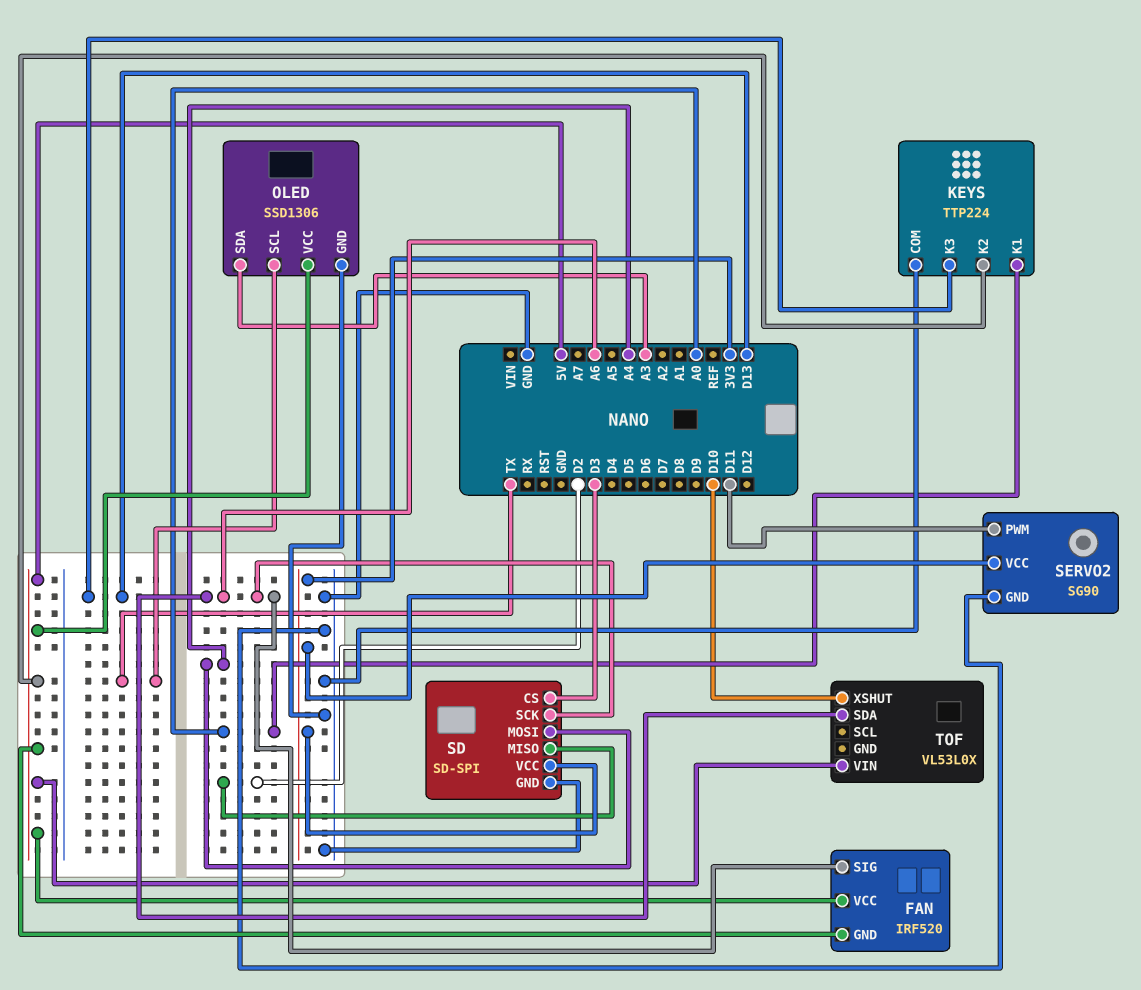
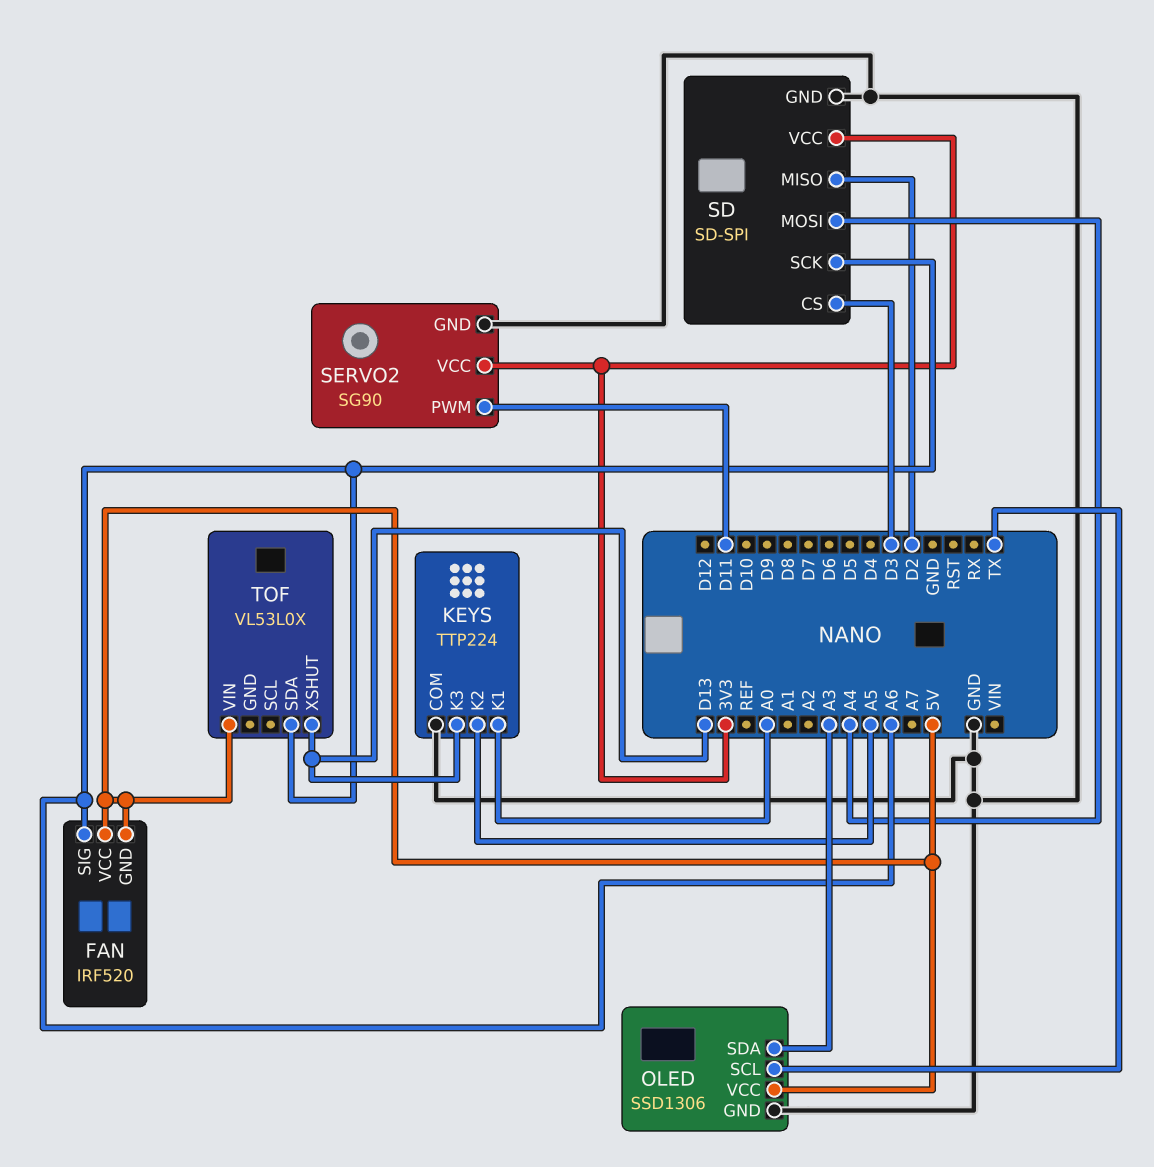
KEYS pin K2: 5V -> A5
TOF pin XSHUT: D10 -> D13

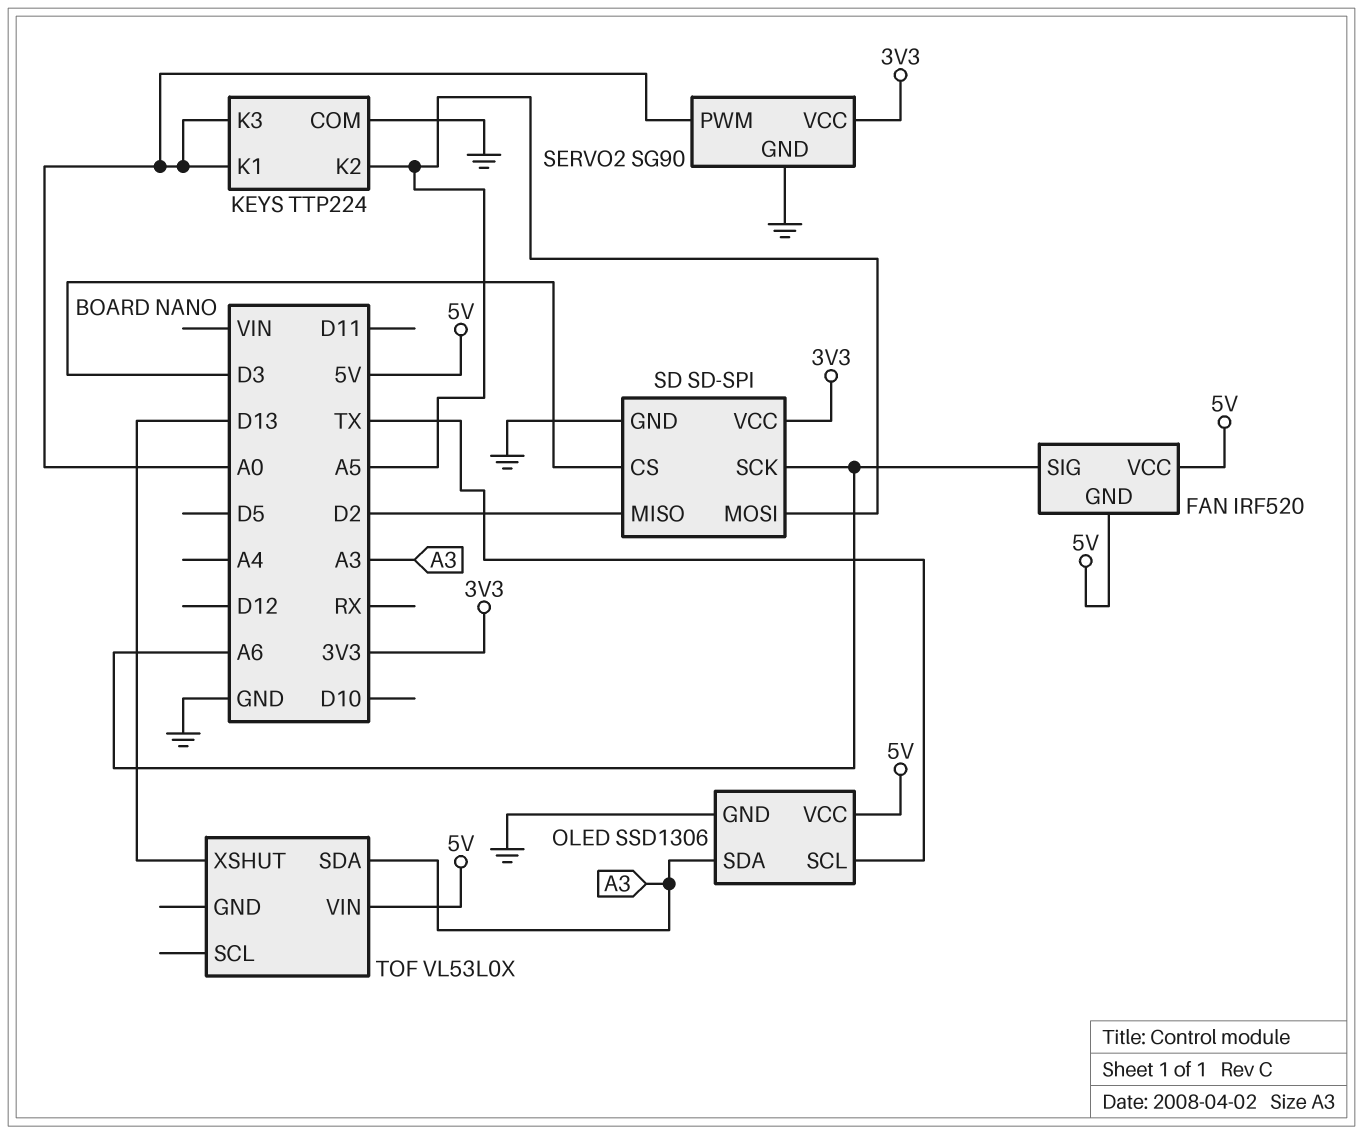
KEYS pin K3: D13 -> A0
SD pin MOSI: A4 -> A5
SERVO2 pin PWM: D11 -> A0
TOF pin SDA: A6 -> A3

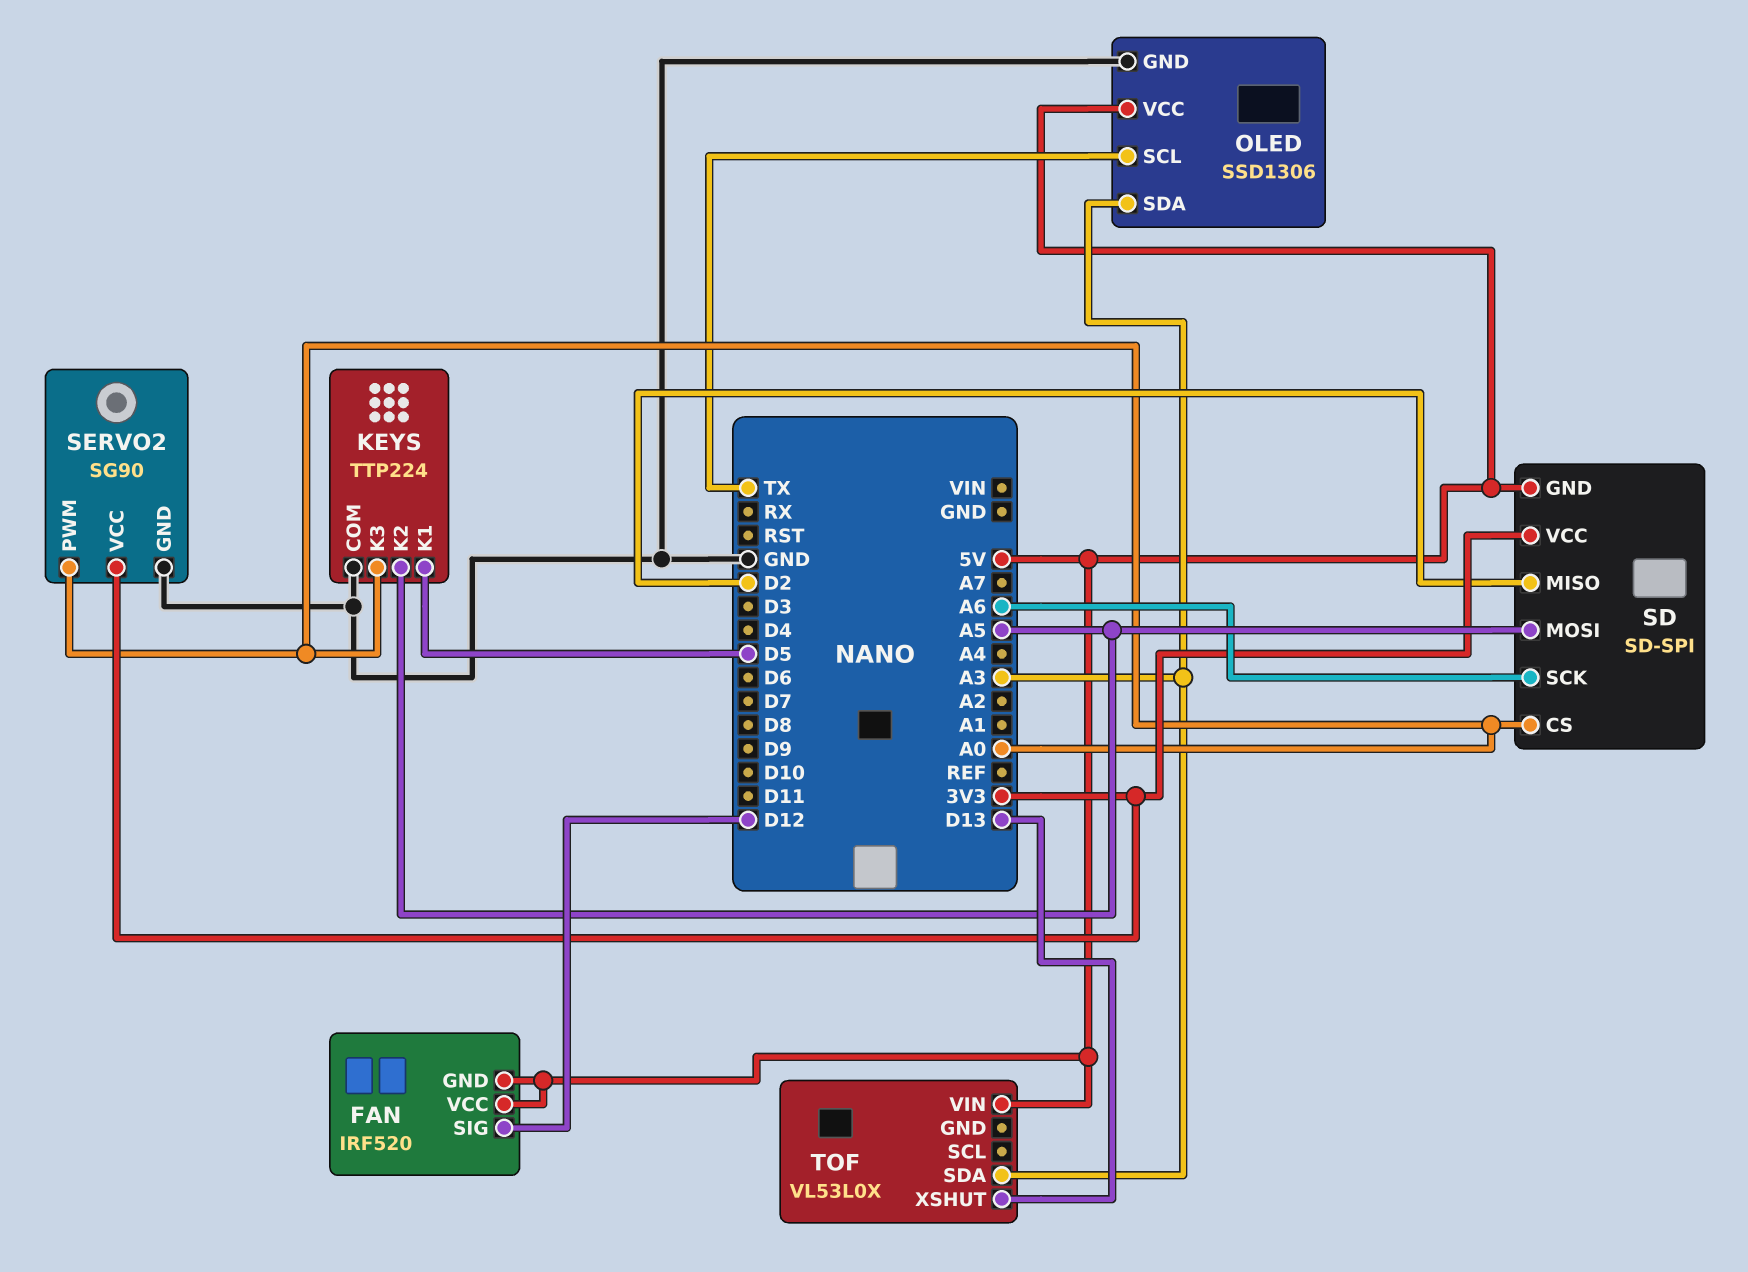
FAN pin SIG: A6 -> D12
KEYS pin K1: A0 -> D5
SD pin CS: D3 -> A0
SD pin GND: GND -> 5V

